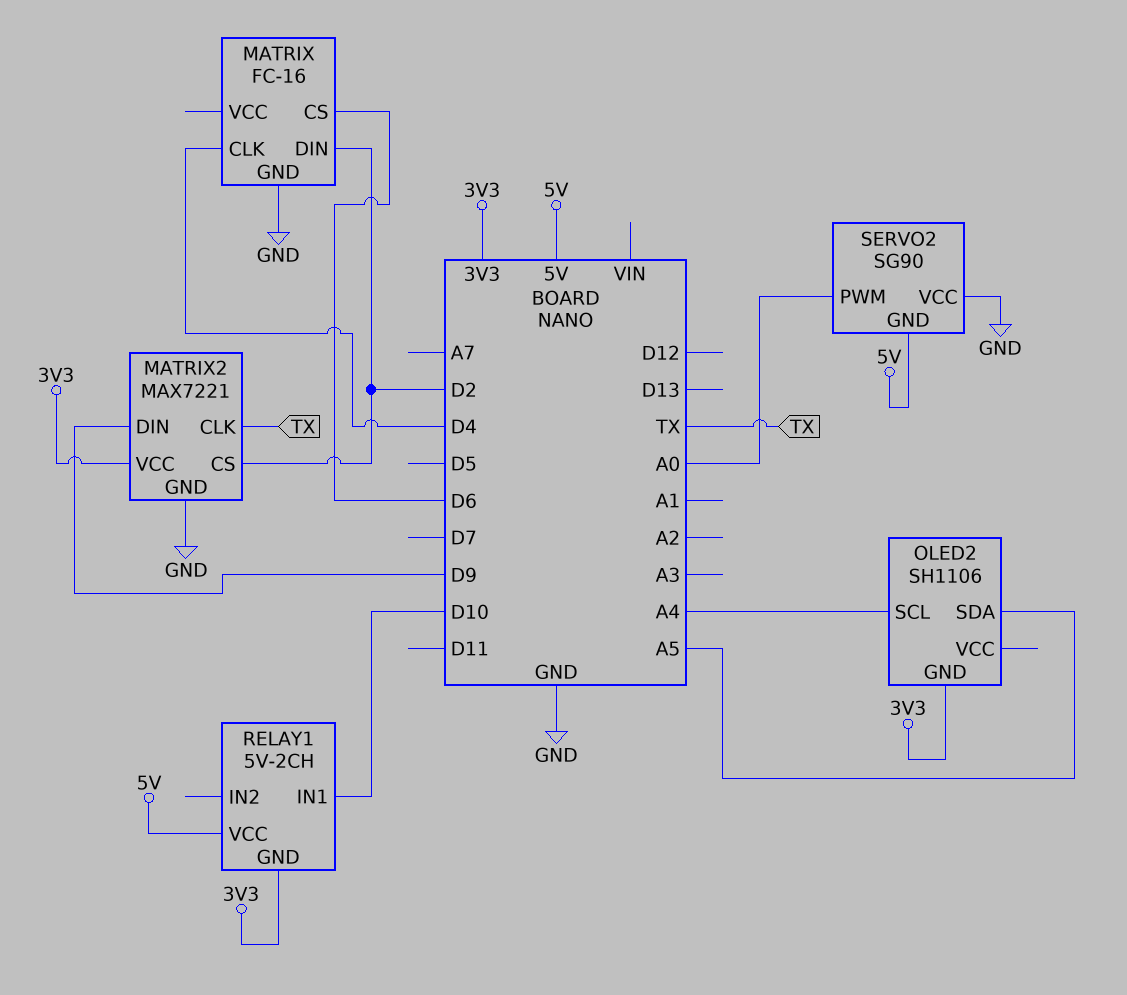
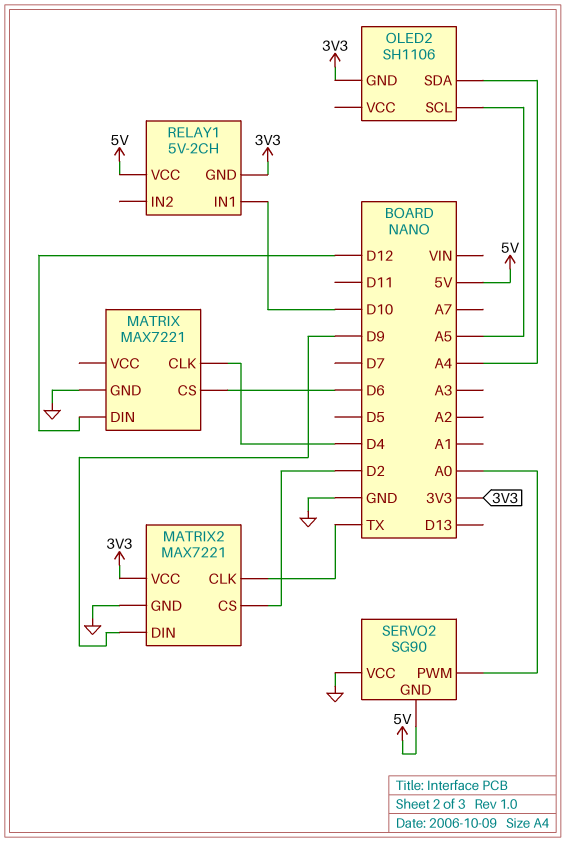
MATRIX: FC-16 -> MAX7221
MATRIX pin DIN: D2 -> D12
OLED2 pin SCL: A4 -> A5
OLED2 pin SDA: A5 -> A4

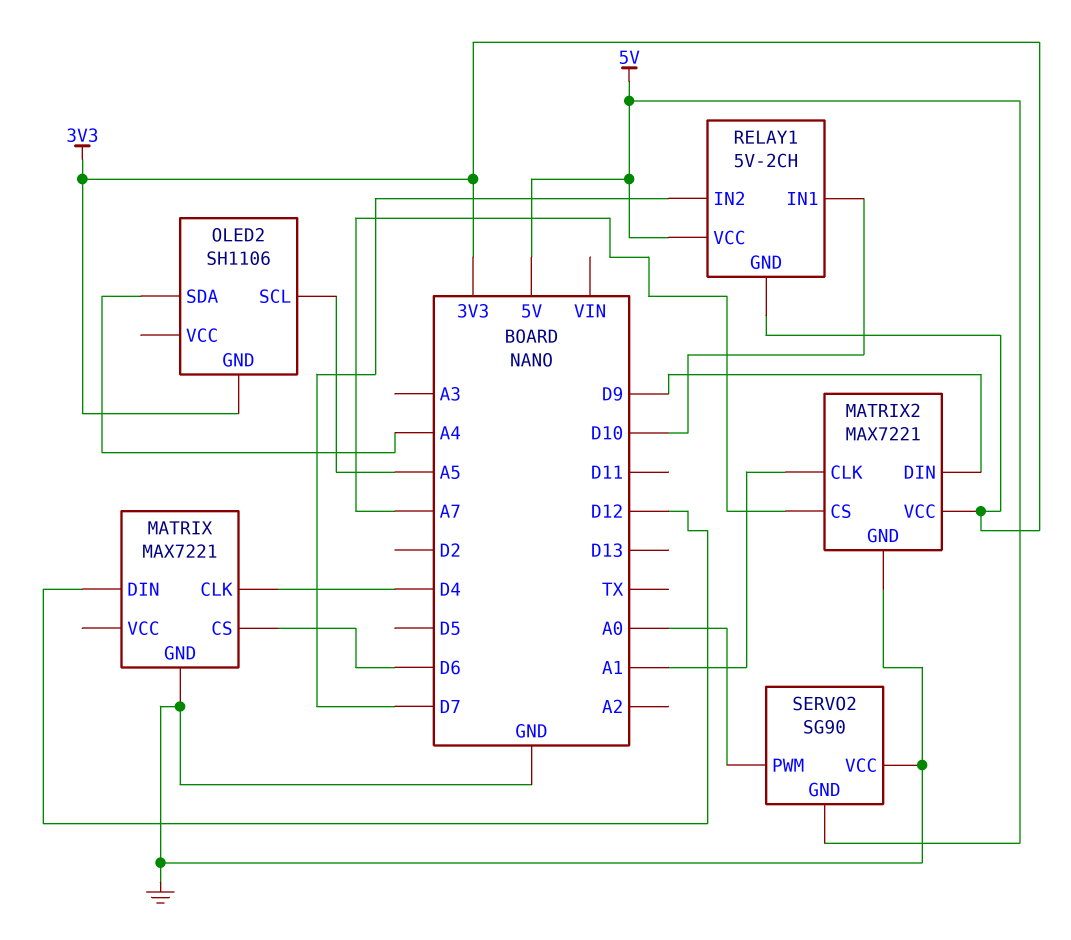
MATRIX2 pin CLK: TX -> A1
MATRIX2 pin CS: D2 -> A7
RELAY1 pin IN2: none -> D7

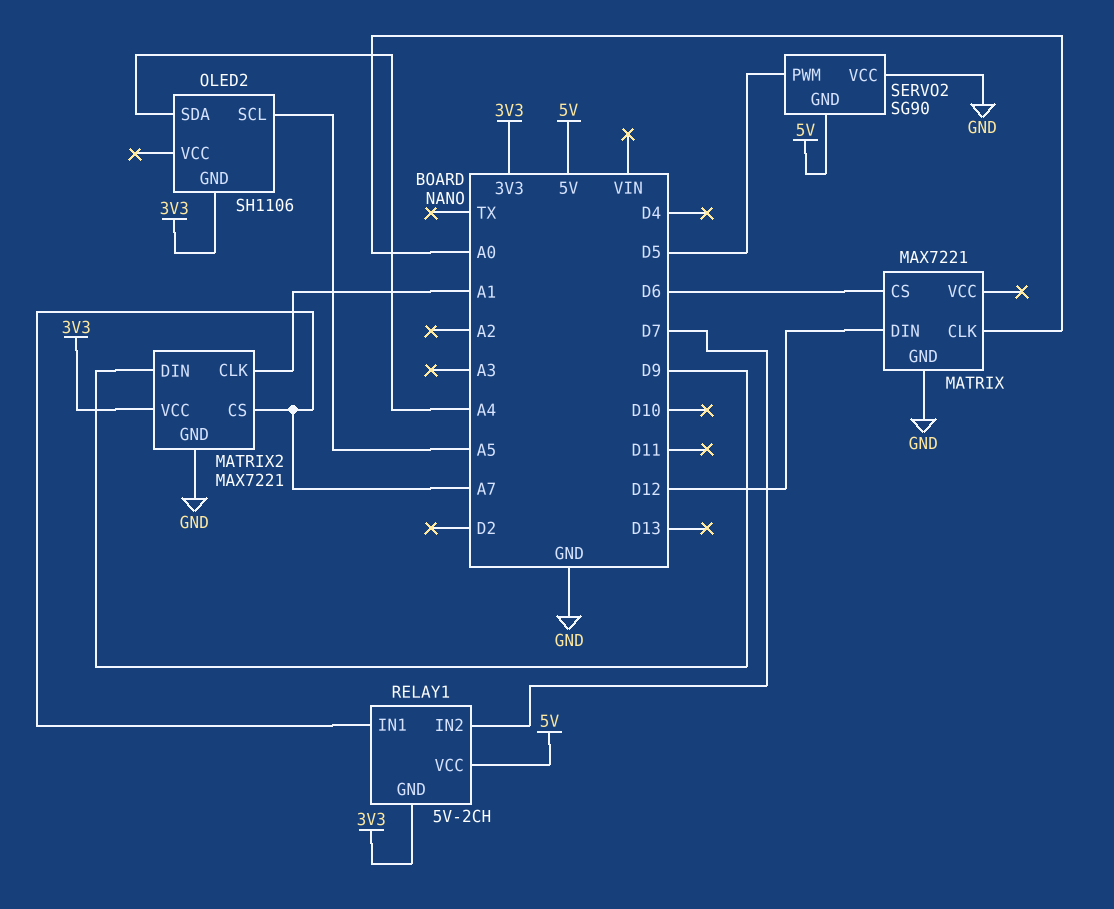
MATRIX pin CLK: D4 -> A0
RELAY1 pin IN1: D10 -> A7
SERVO2 pin PWM: A0 -> D5

